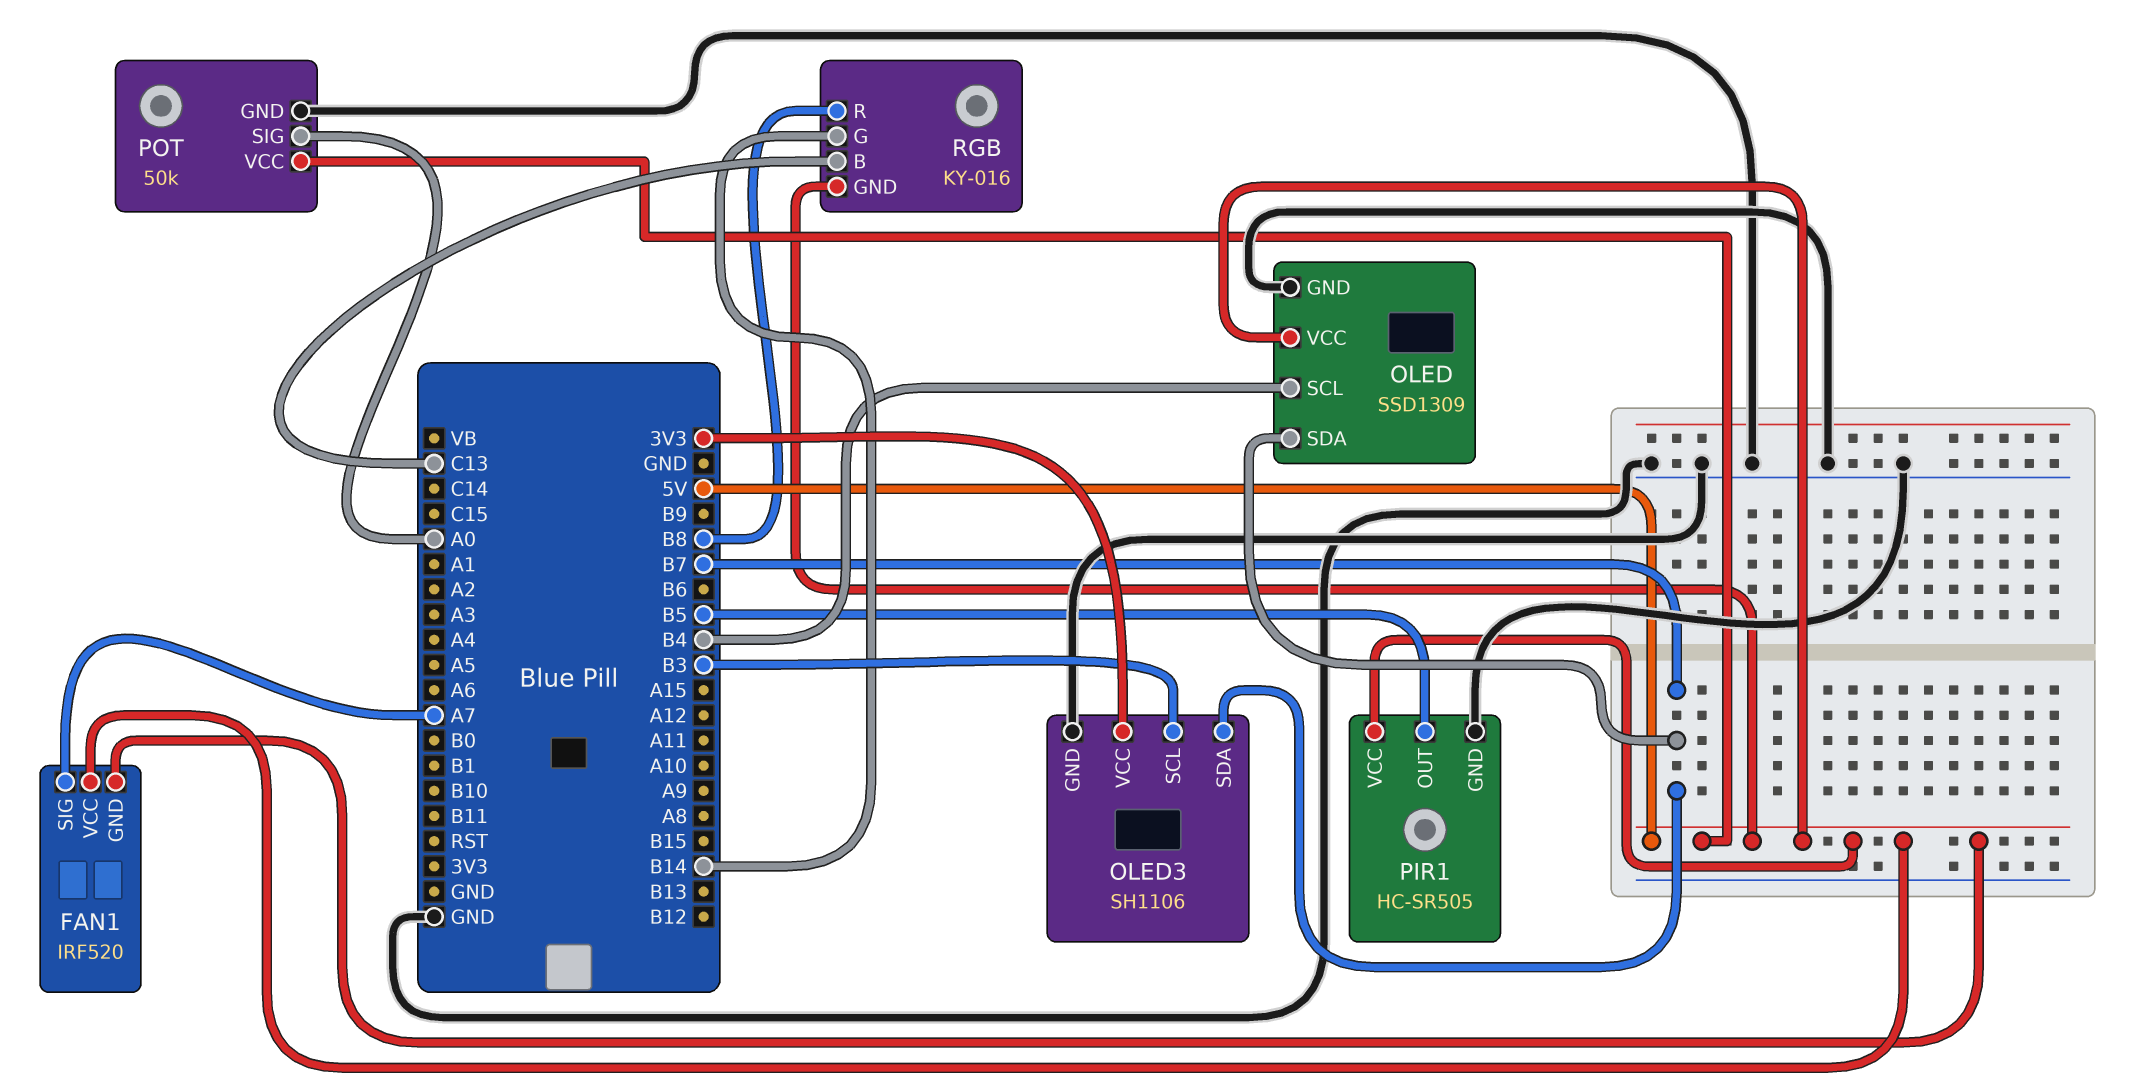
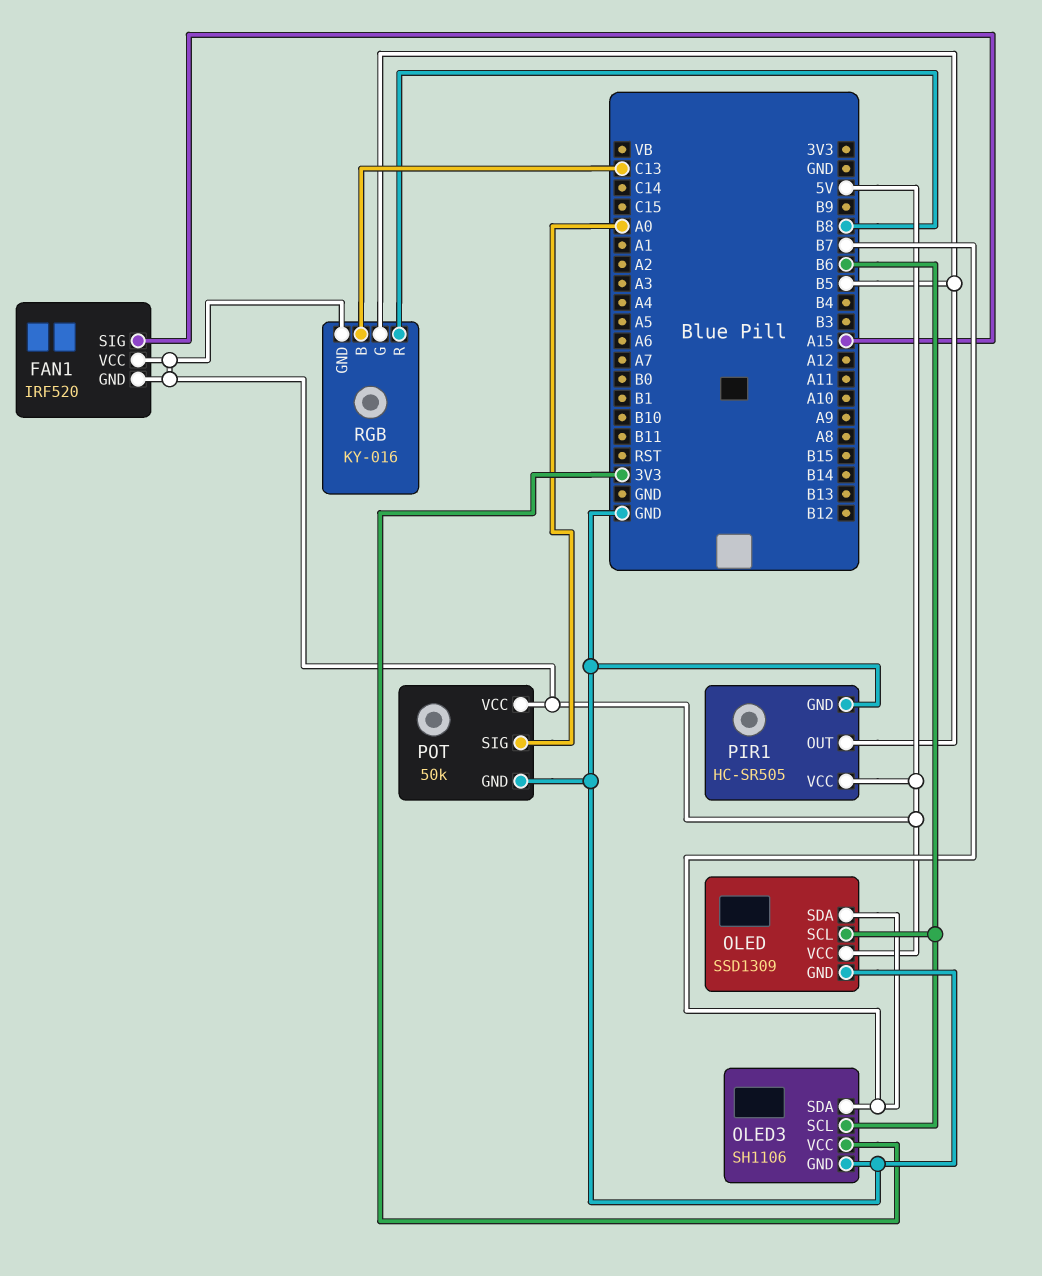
FAN1 pin SIG: A7 -> A15
OLED pin SCL: B4 -> B6
OLED3 pin SCL: B3 -> B6
RGB pin G: B14 -> B5

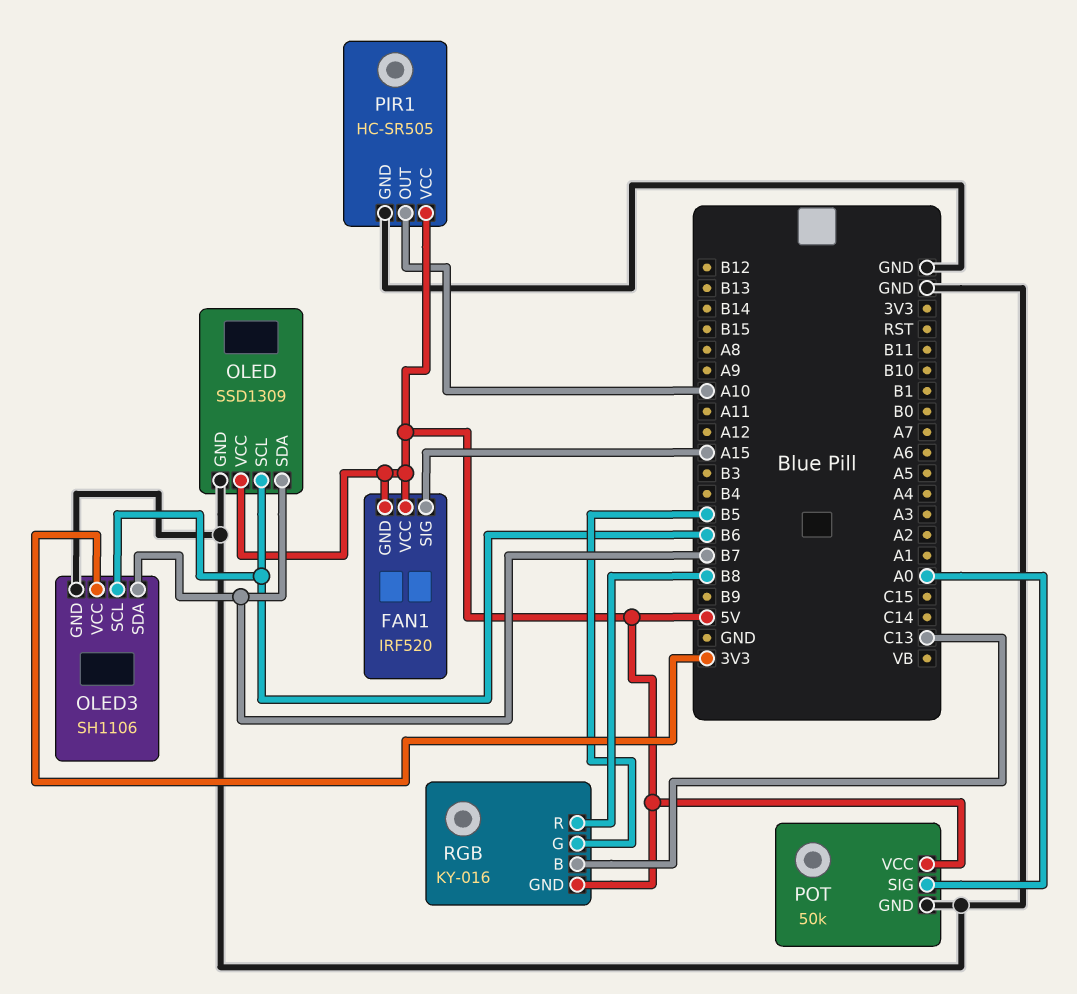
PIR1 pin OUT: B5 -> A10

